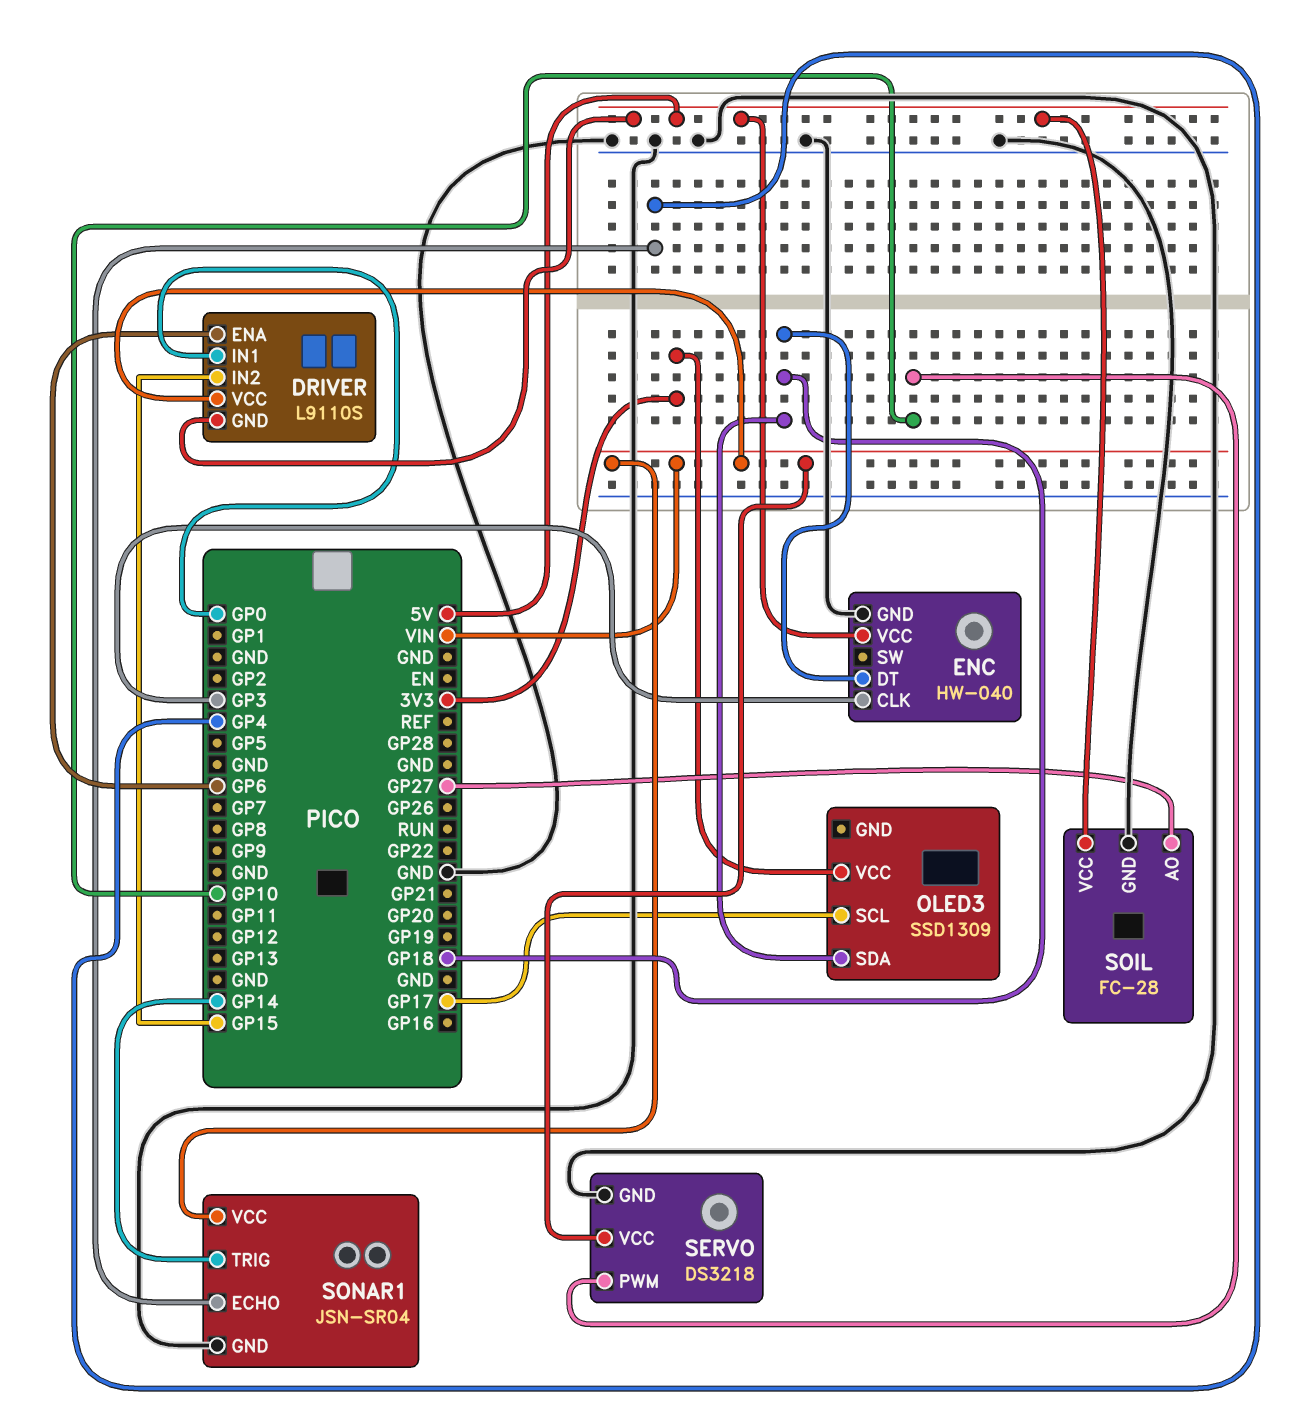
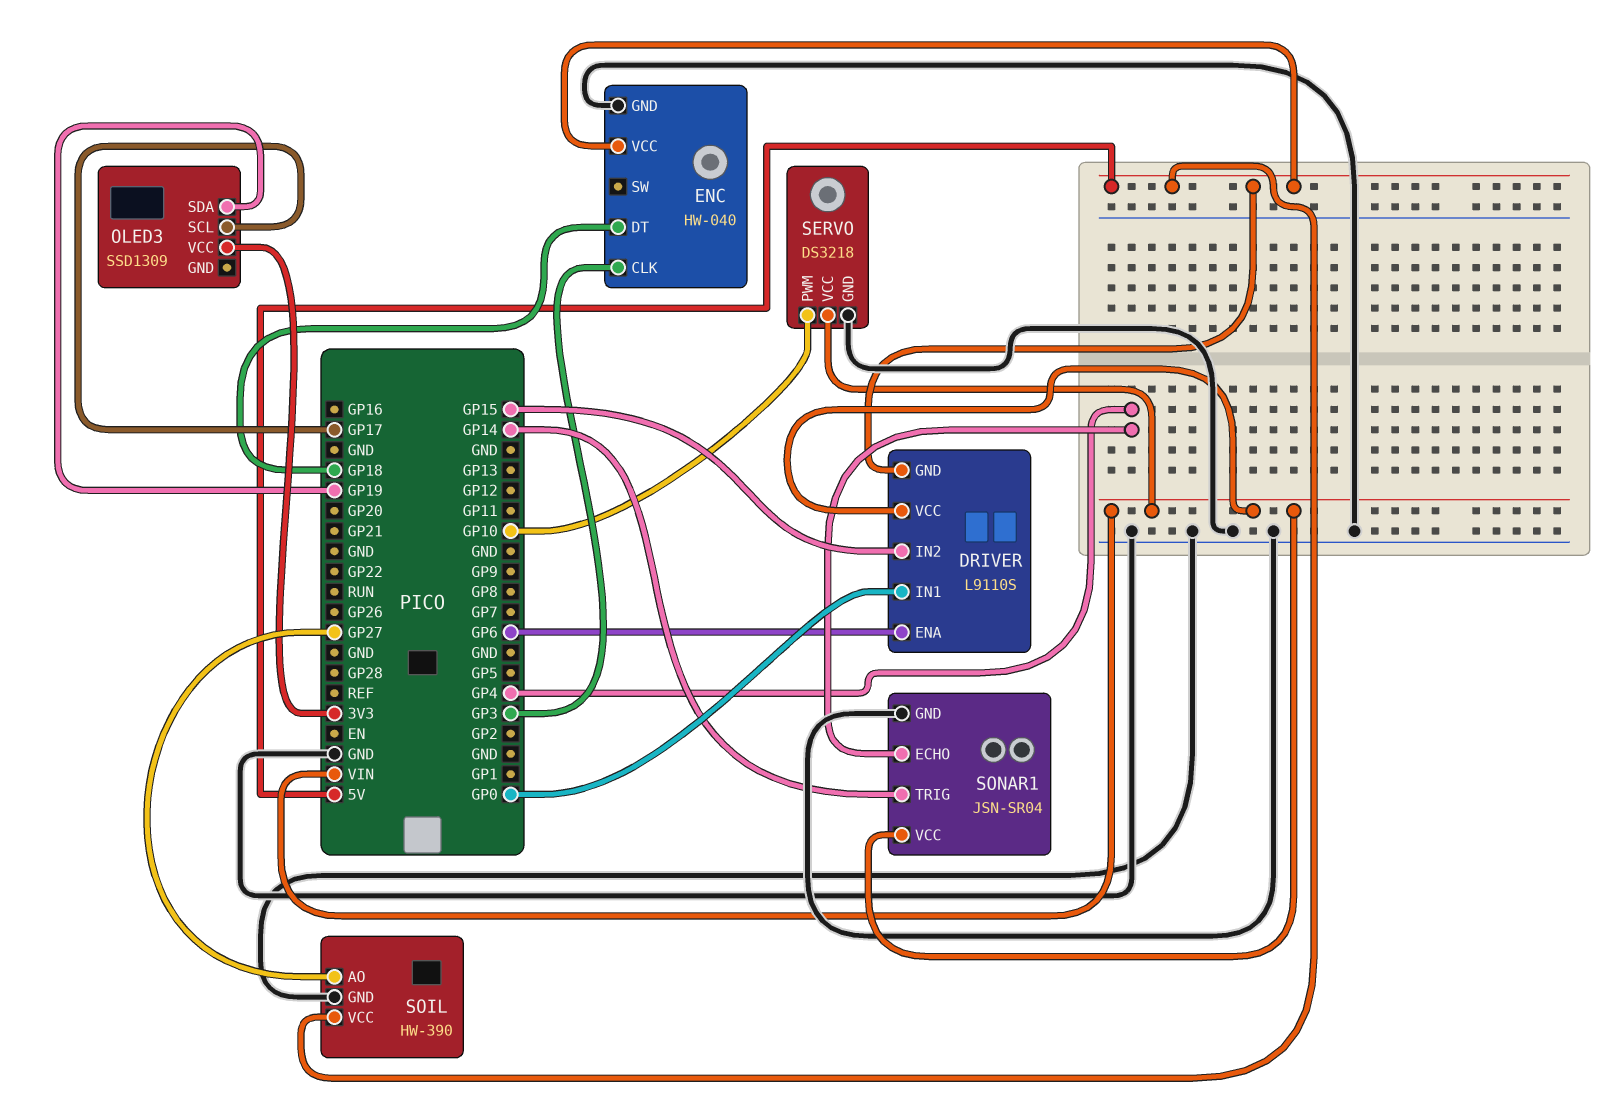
OLED3 pin SDA: GP18 -> GP19
SOIL: FC-28 -> HW-390

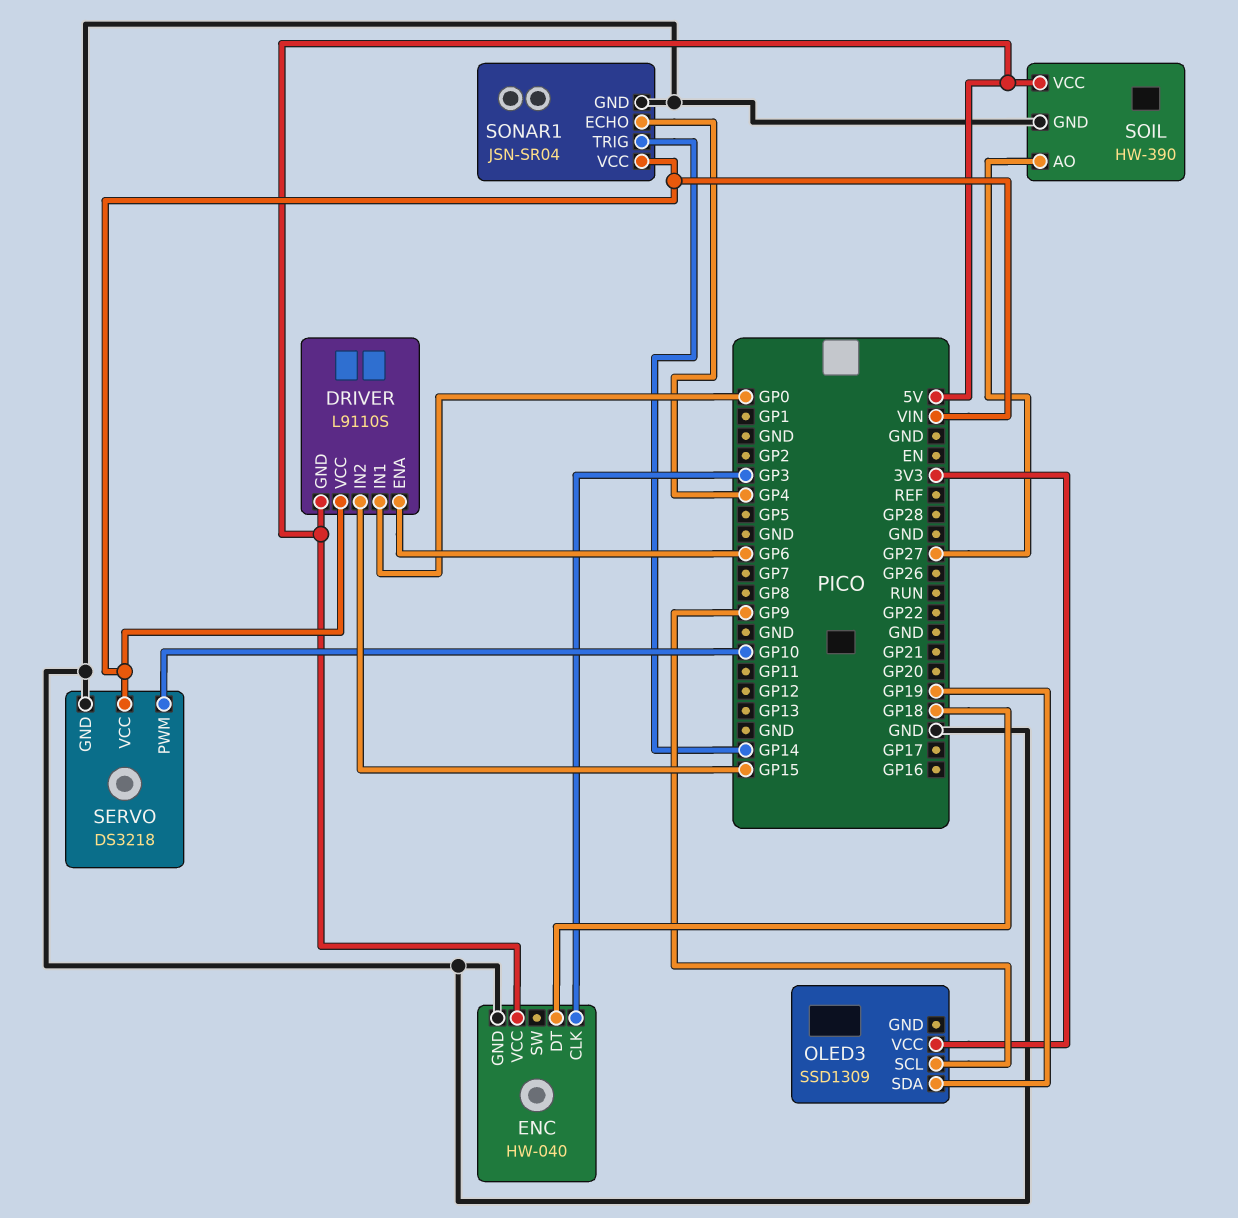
OLED3 pin SCL: GP17 -> GP9

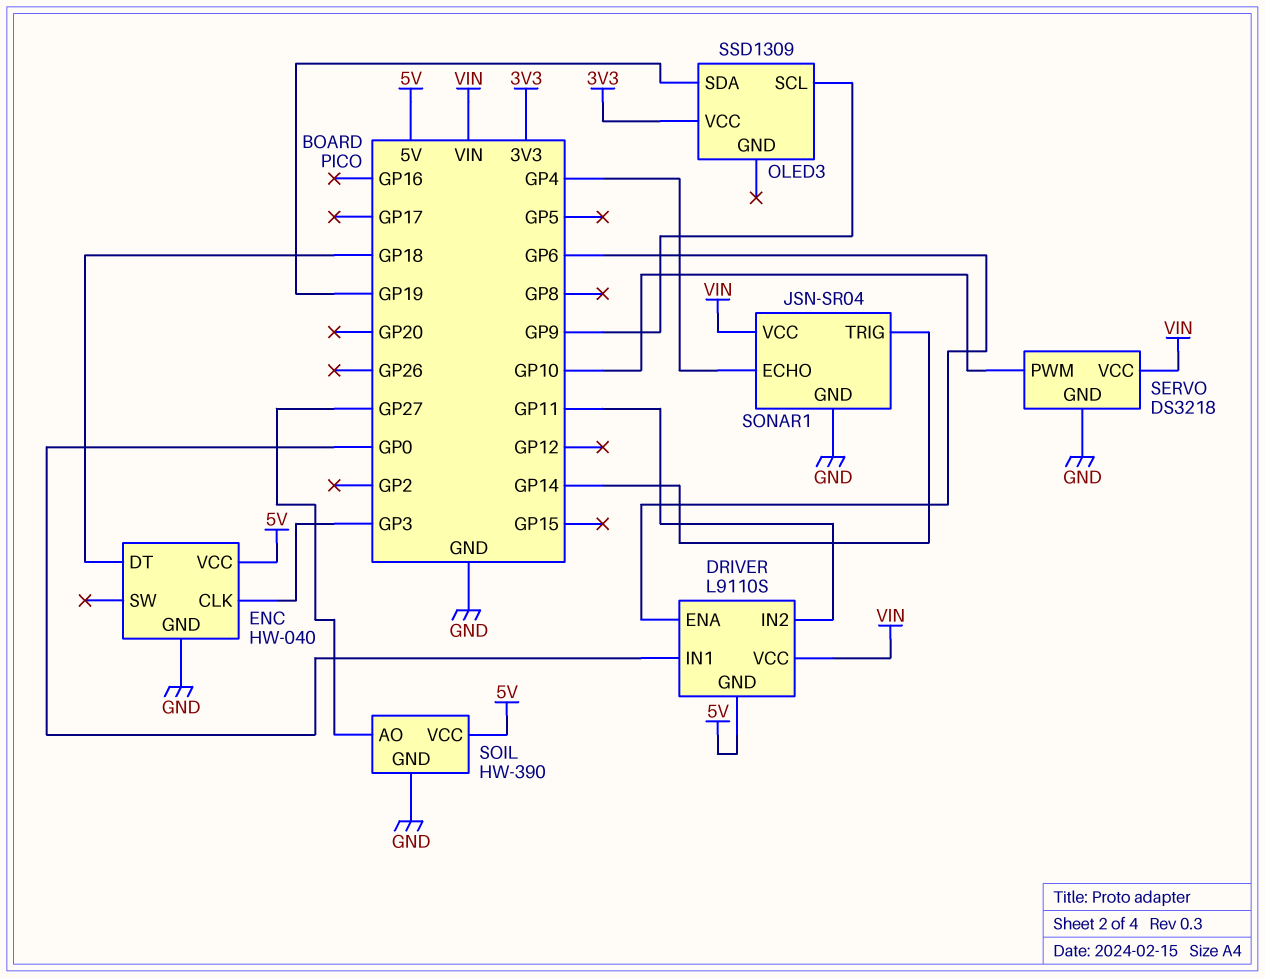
DRIVER pin IN2: GP15 -> GP11

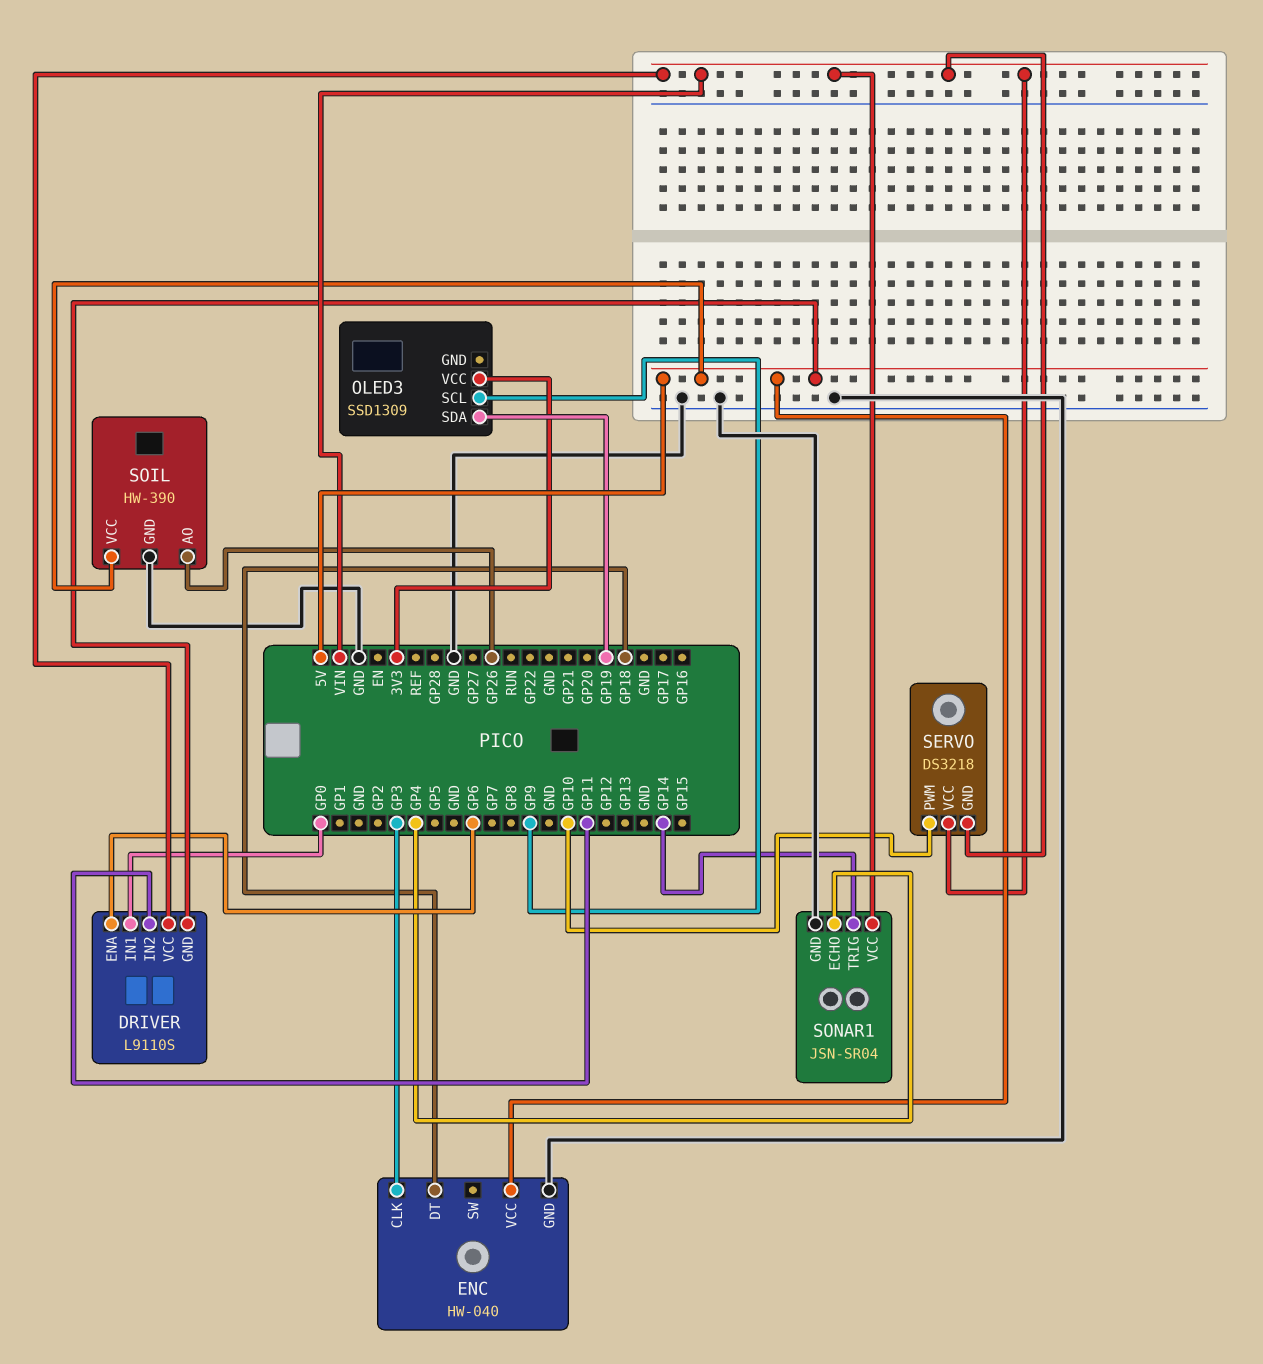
SERVO pin GND: GND -> VIN
SOIL pin AO: GP27 -> GP26

